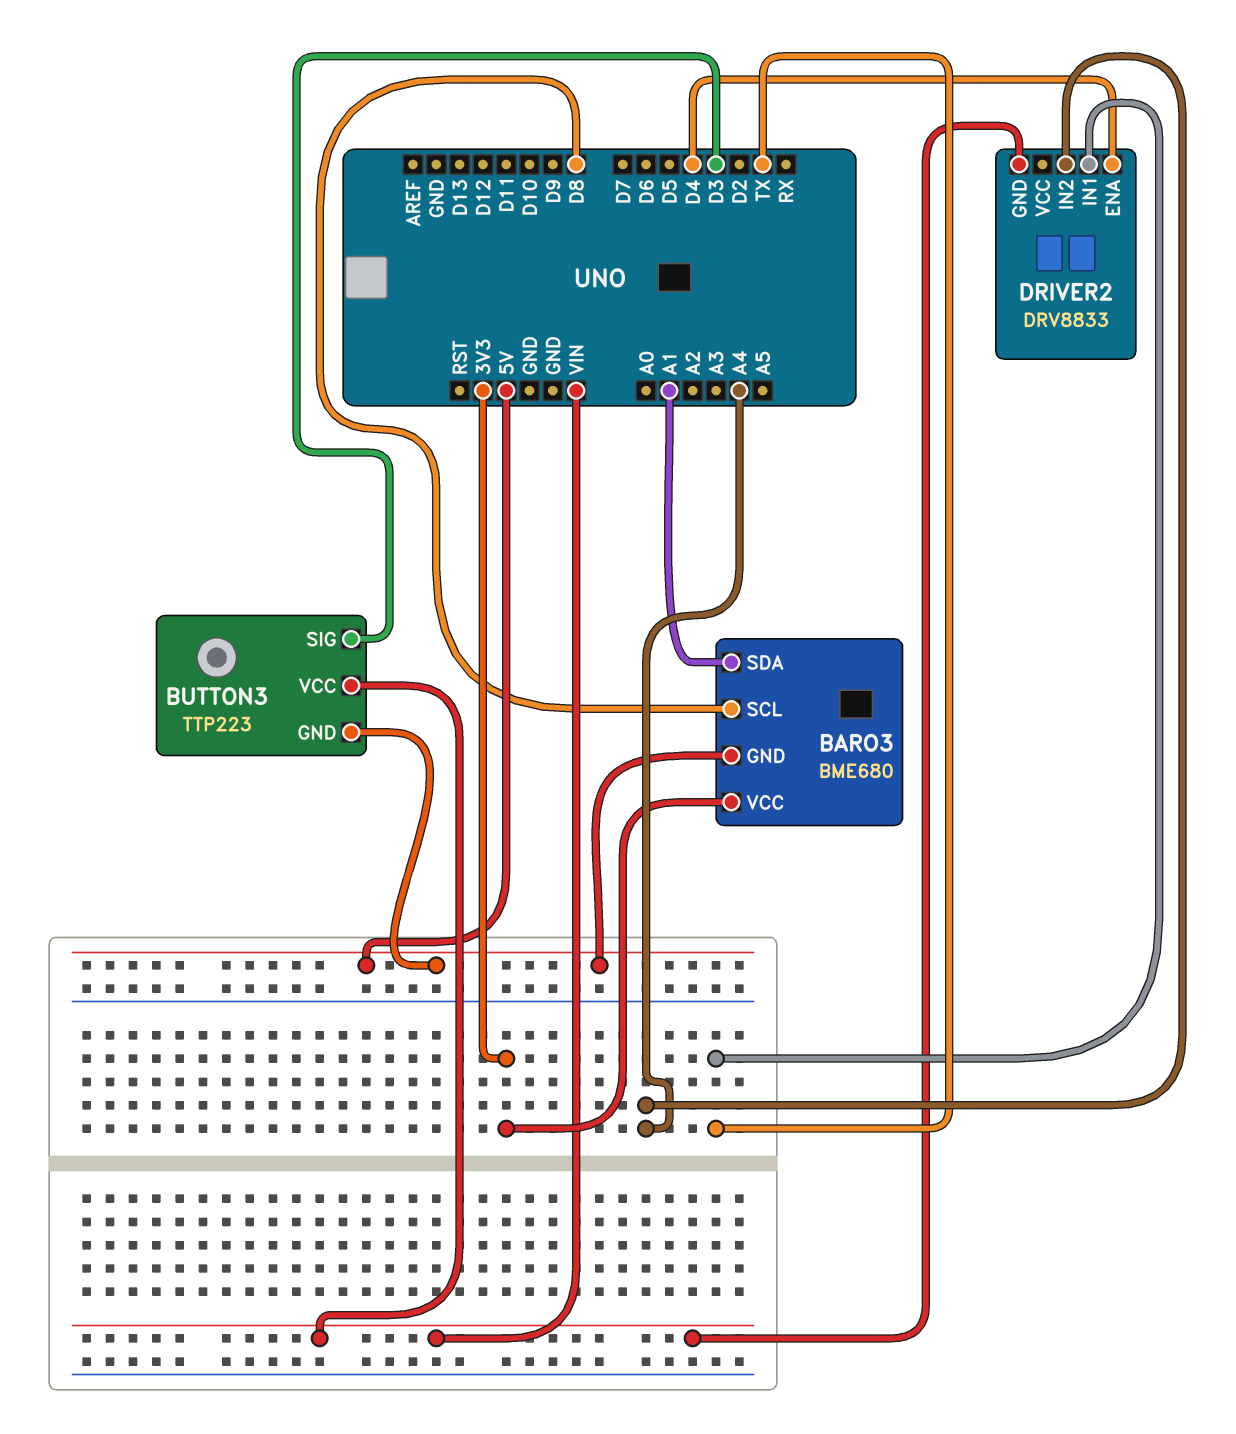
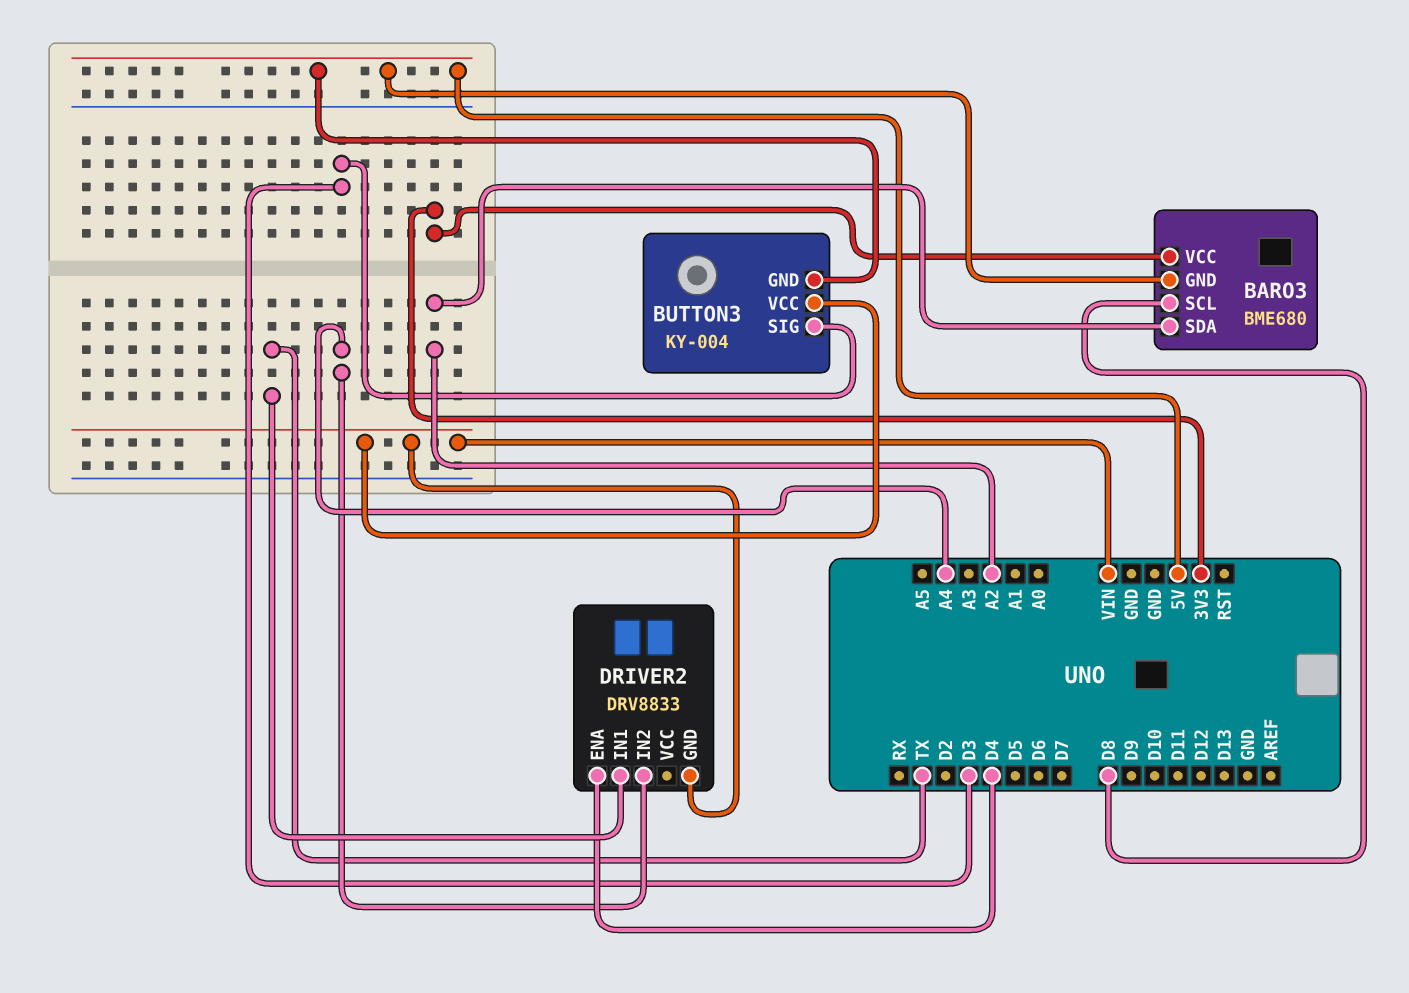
BARO3 pin SDA: A1 -> A2
BUTTON3: TTP223 -> KY-004

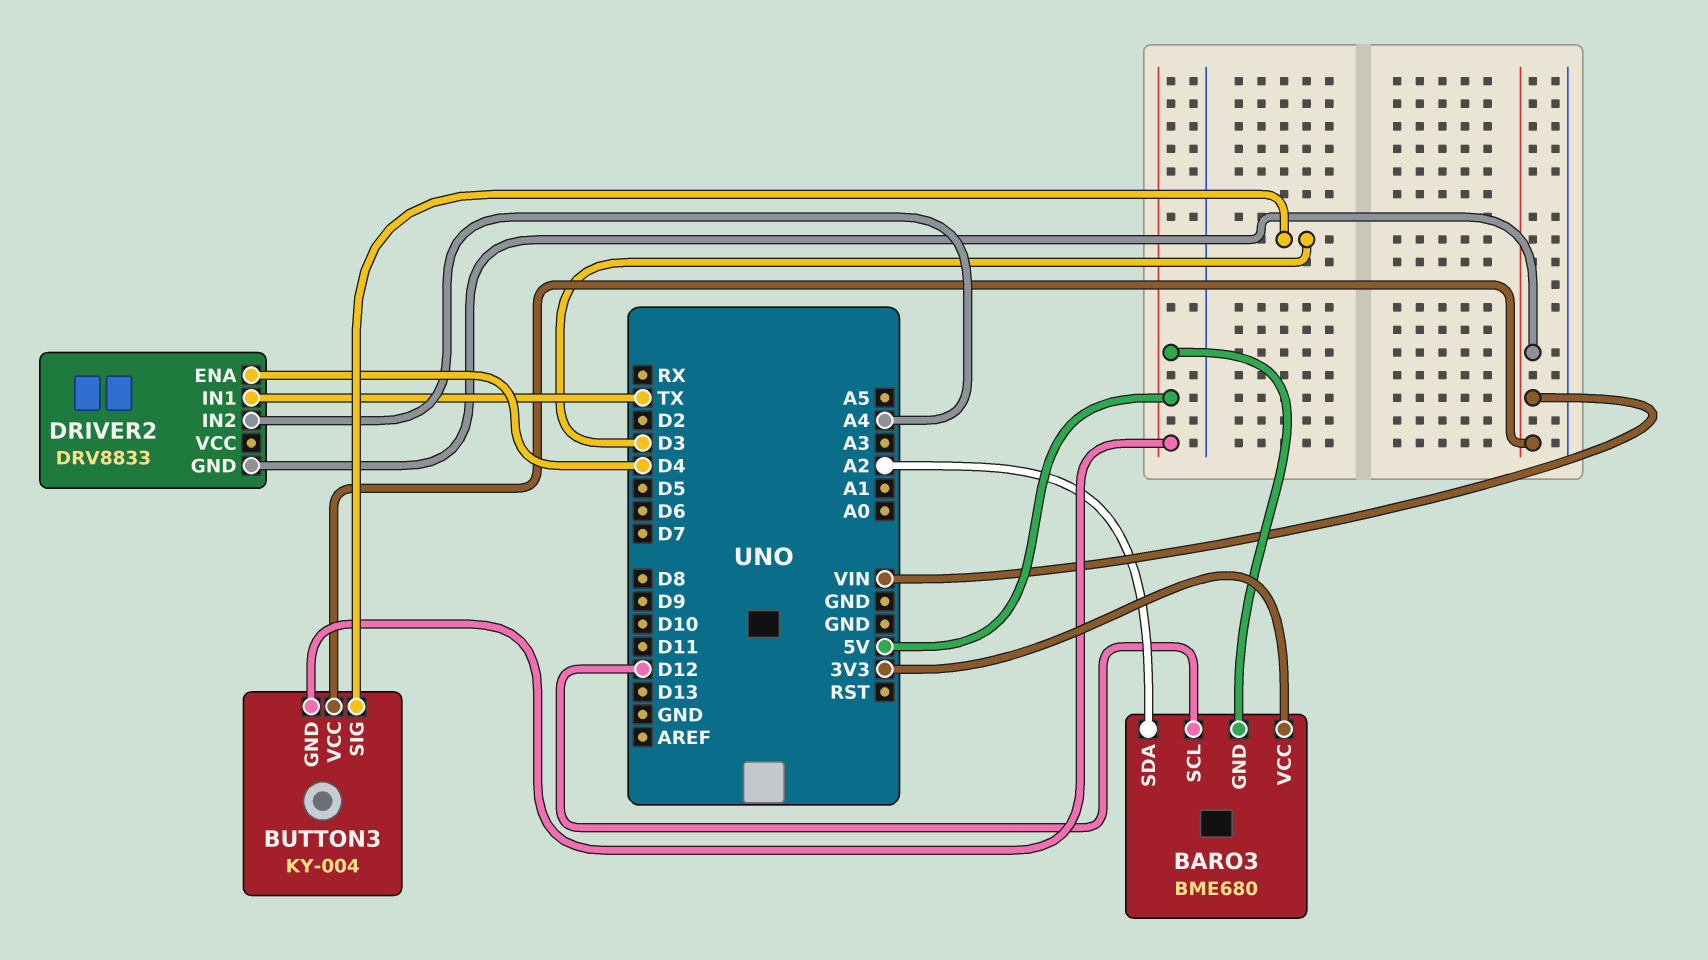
BARO3 pin SCL: D8 -> D12

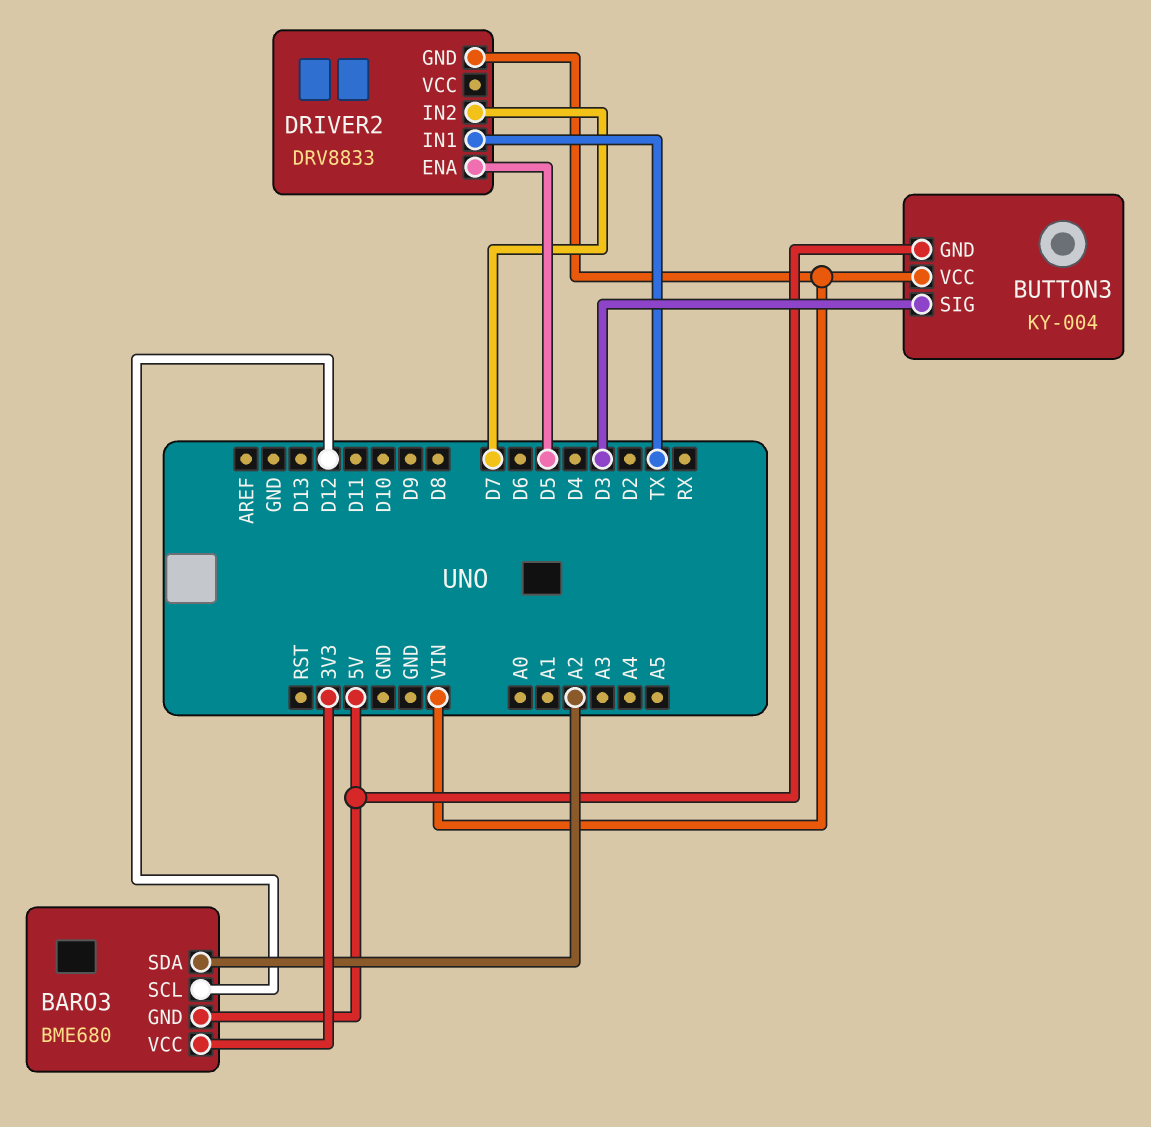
DRIVER2 pin ENA: D4 -> D5
DRIVER2 pin IN2: A4 -> D7

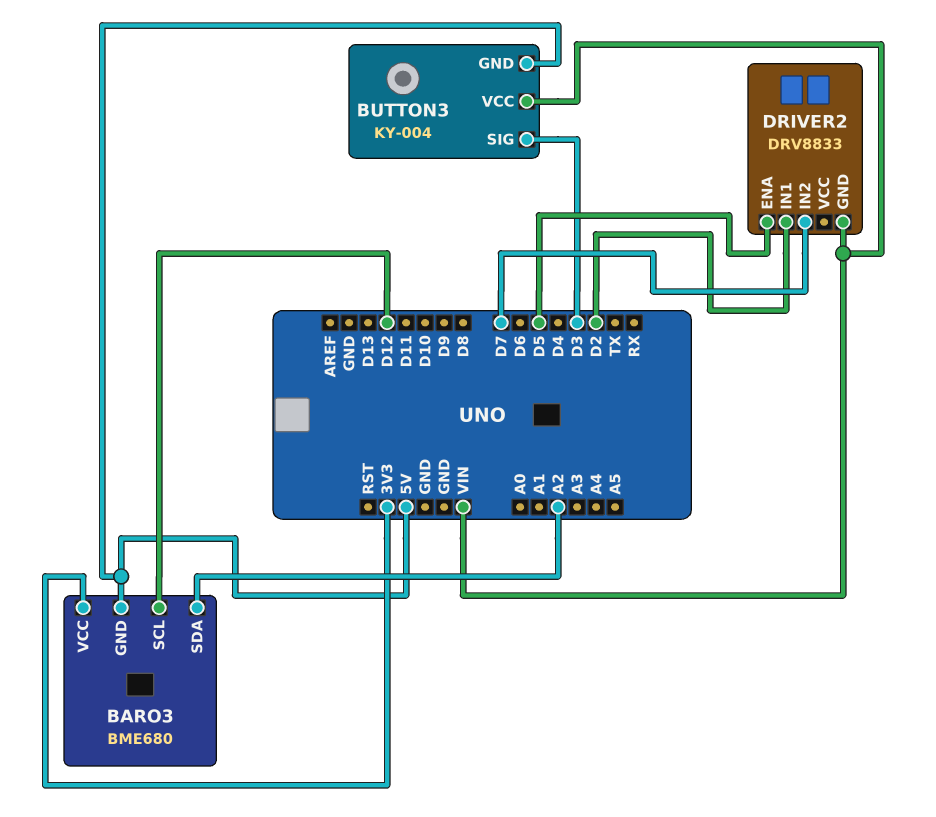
DRIVER2 pin IN1: TX -> D2

